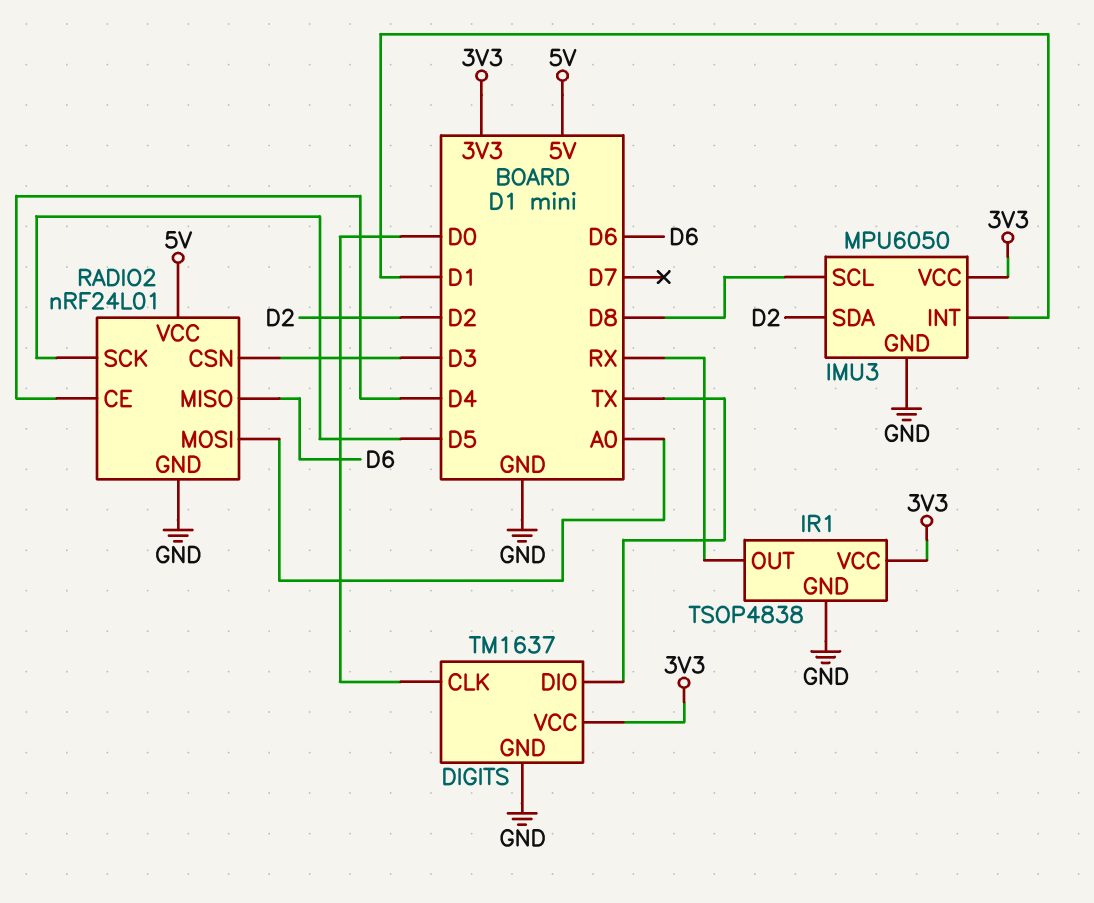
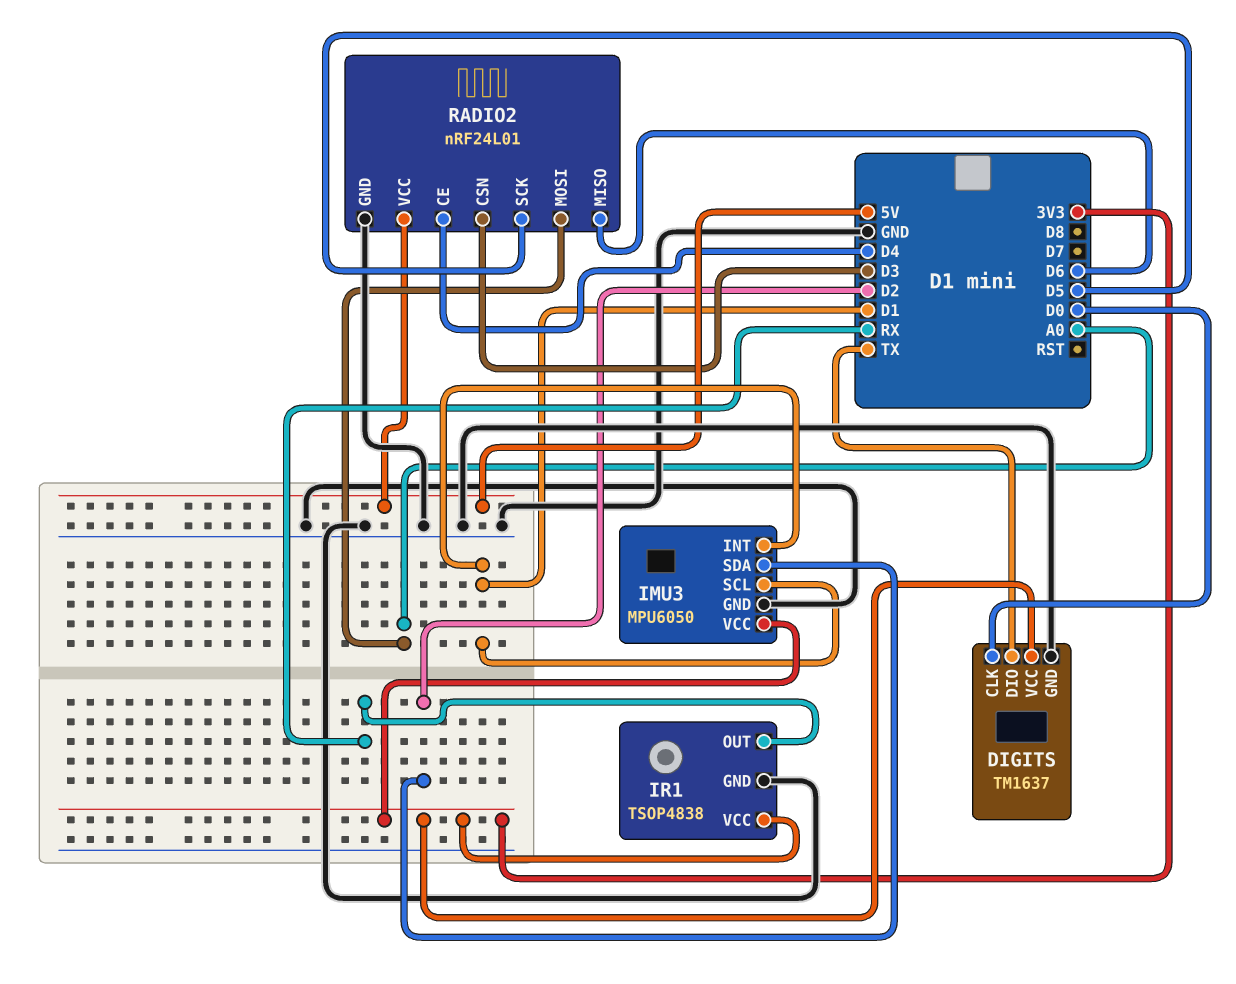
IMU3 pin SCL: D8 -> D1

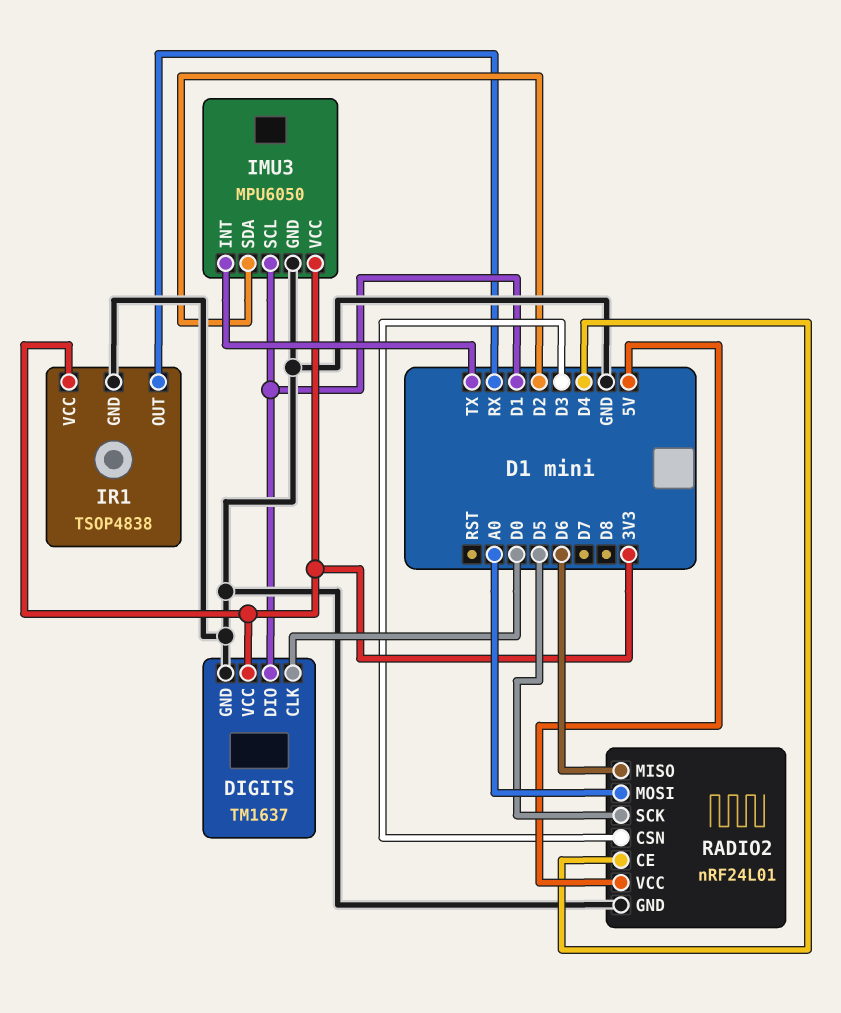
DIGITS pin DIO: TX -> D1
IMU3 pin INT: D1 -> TX

